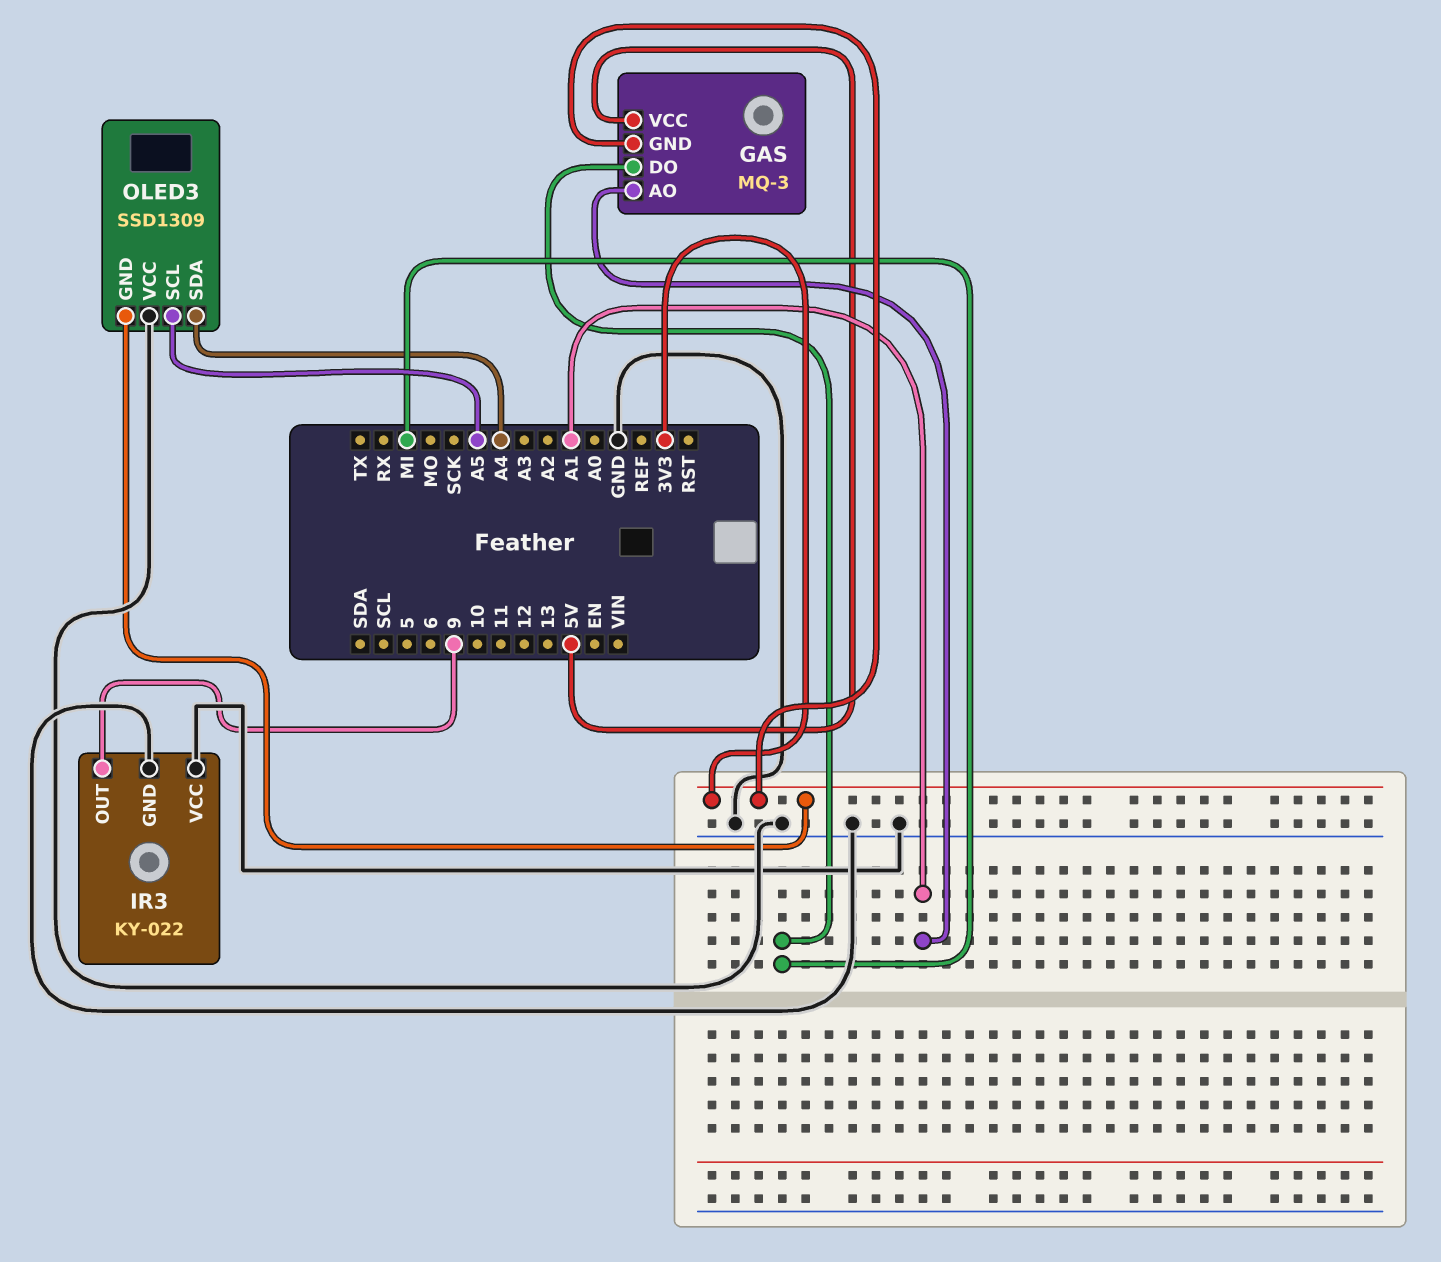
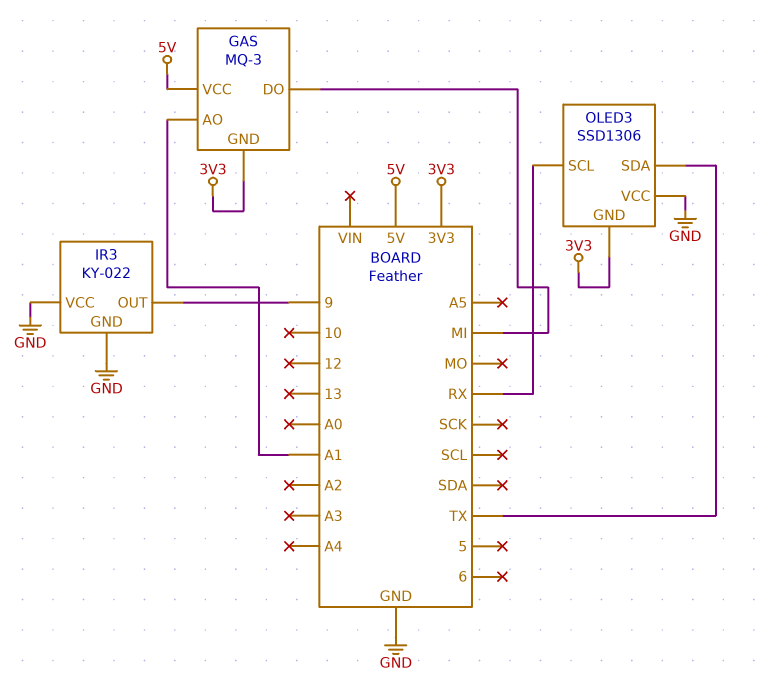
OLED3: SSD1309 -> SSD1306
OLED3 pin SCL: A5 -> RX
OLED3 pin SDA: A4 -> TX

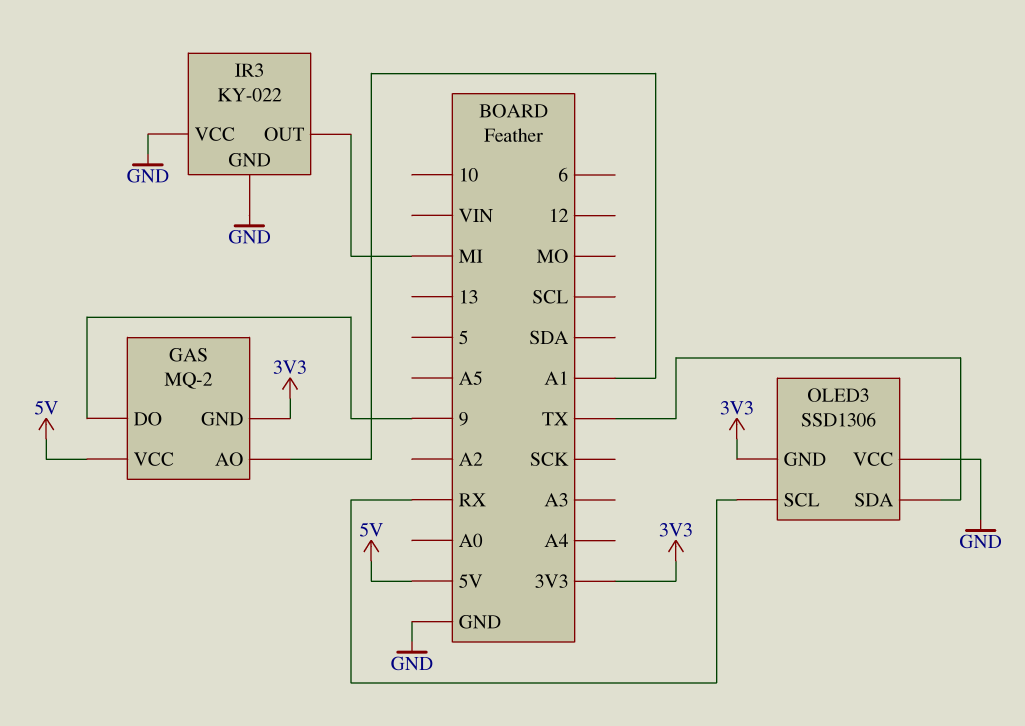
GAS: MQ-3 -> MQ-2
GAS pin DO: MI -> 9
IR3 pin OUT: 9 -> MI

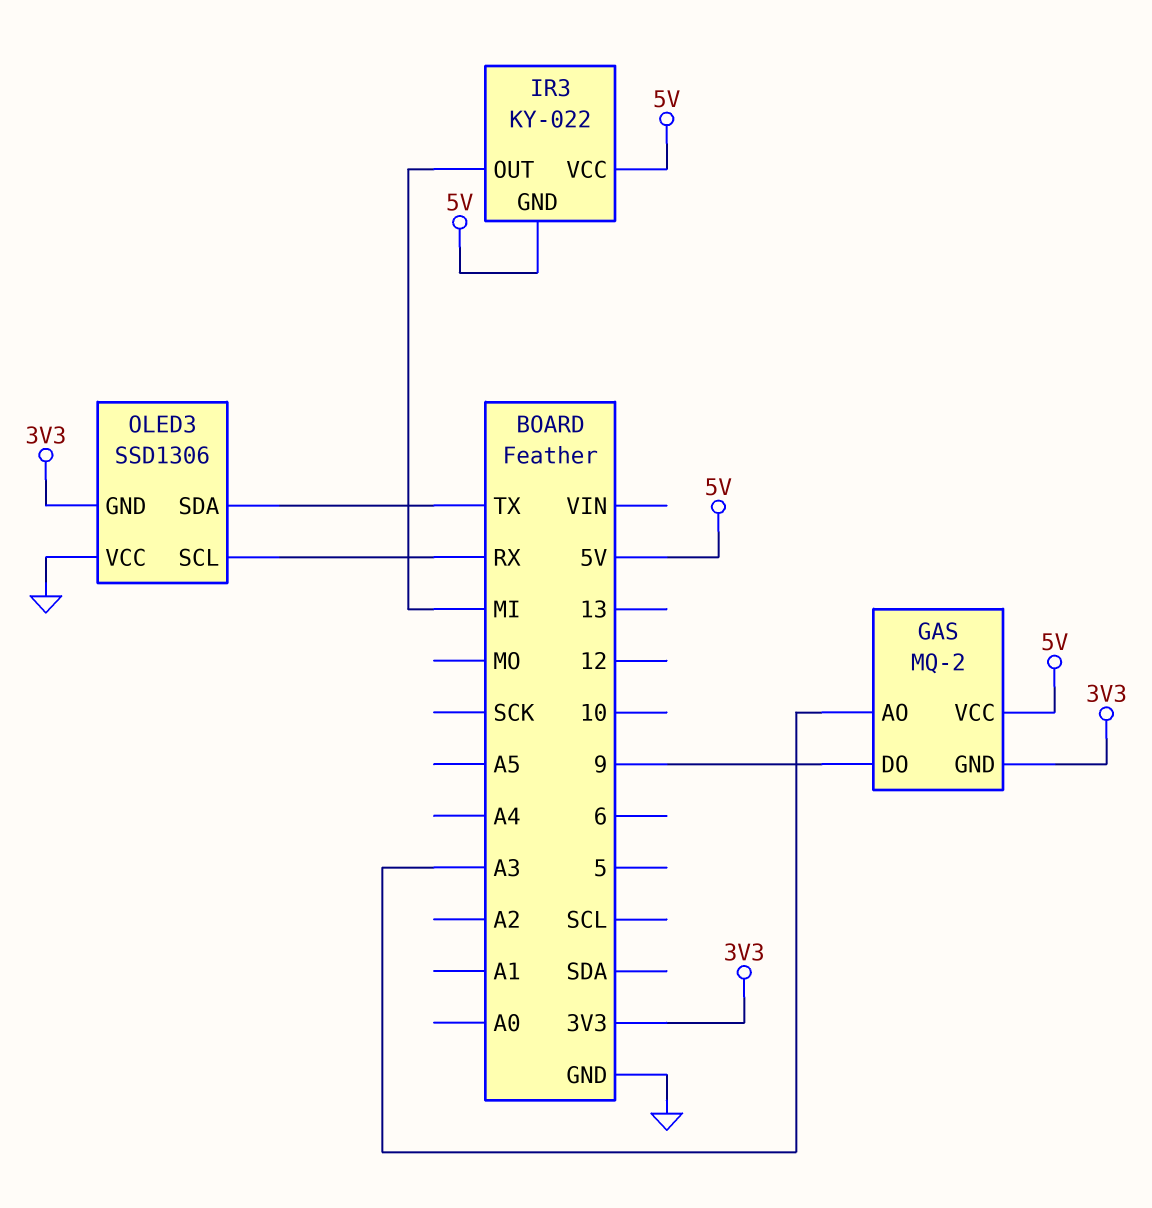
GAS pin AO: A1 -> A3
IR3 pin GND: GND -> 5V
IR3 pin VCC: GND -> 5V

